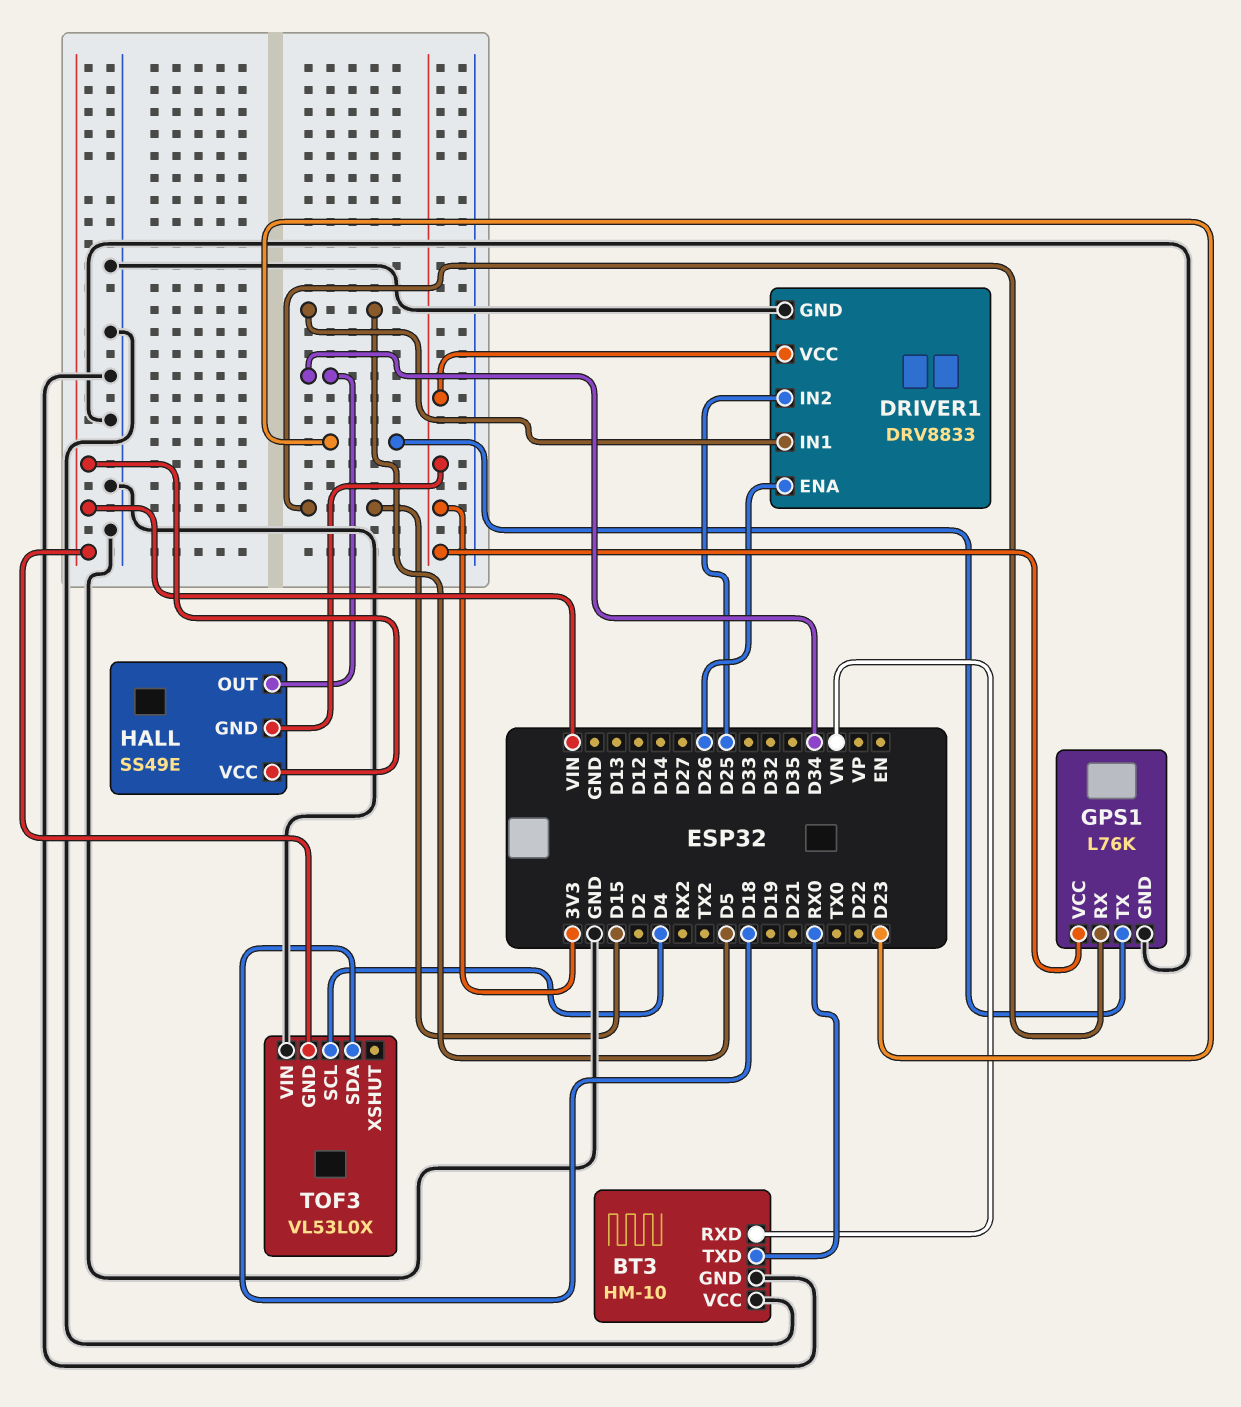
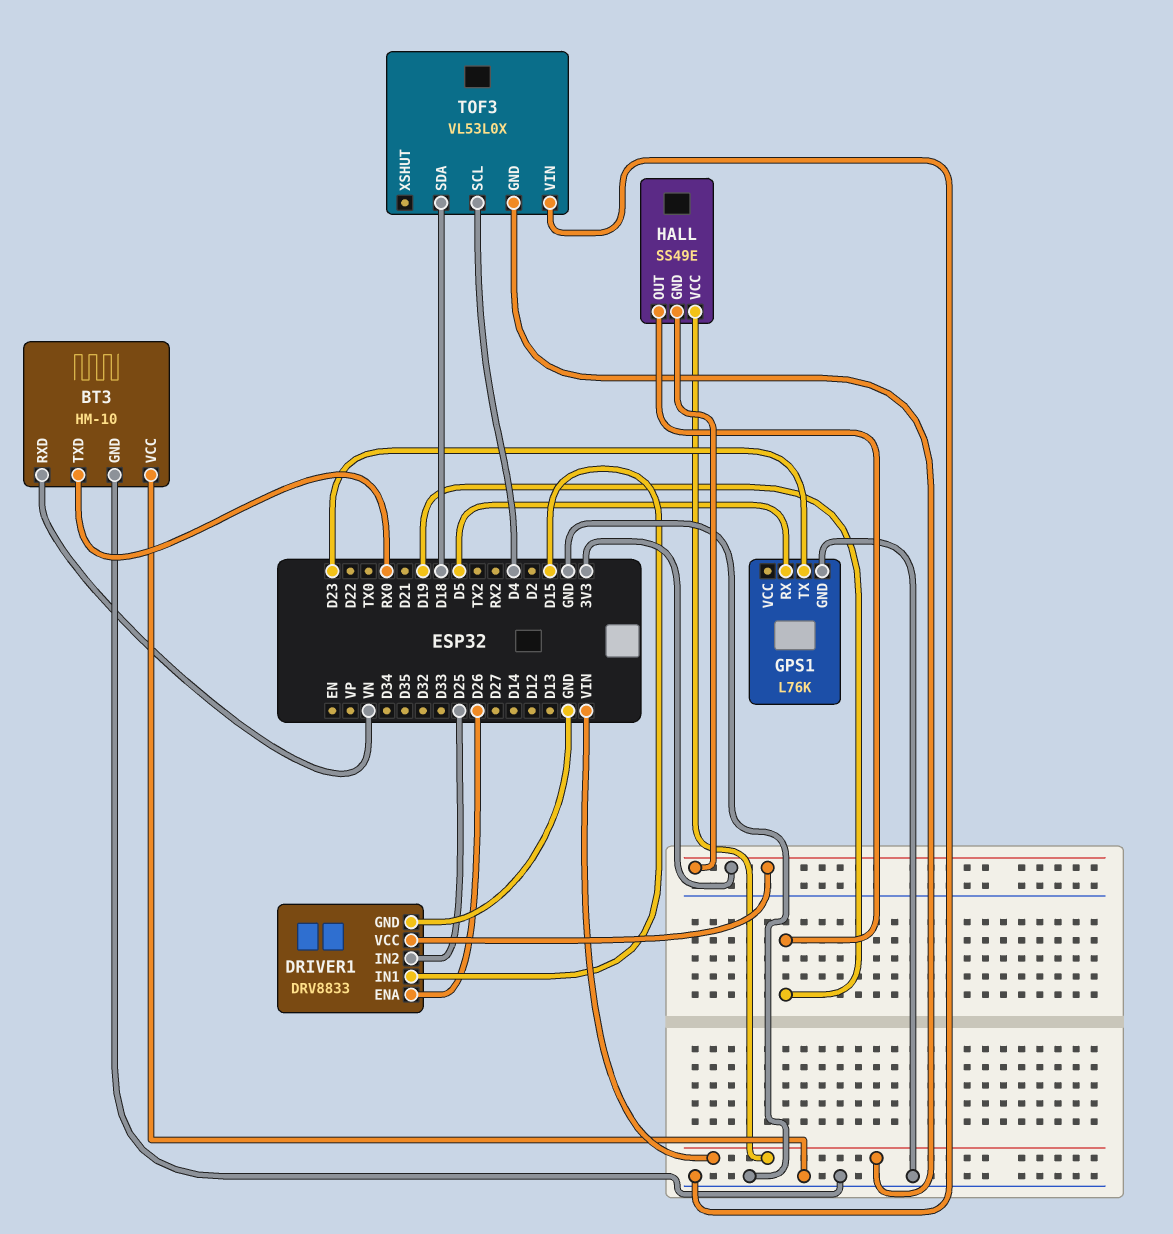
DRIVER1 pin IN1: D5 -> D15
GPS1 pin RX: D15 -> D5
GPS1 pin VCC: 3V3 -> none
HALL pin OUT: D34 -> D19

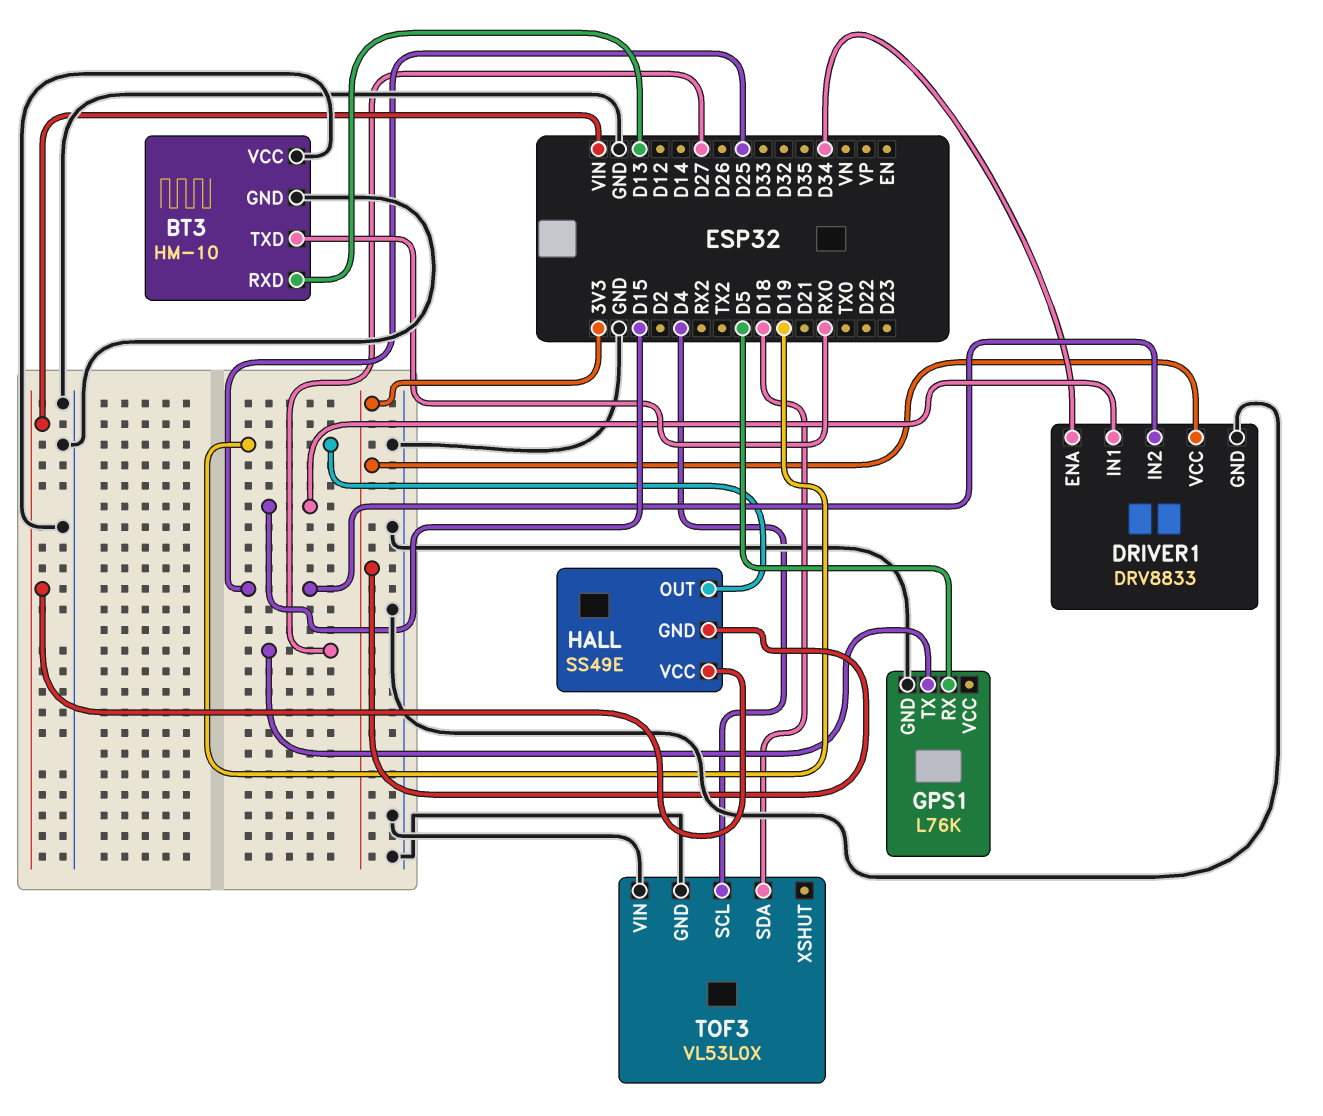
BT3 pin RXD: VN -> D13
DRIVER1 pin ENA: D26 -> D34
GPS1 pin TX: D23 -> D27
TOF3 pin GND: VIN -> GND

